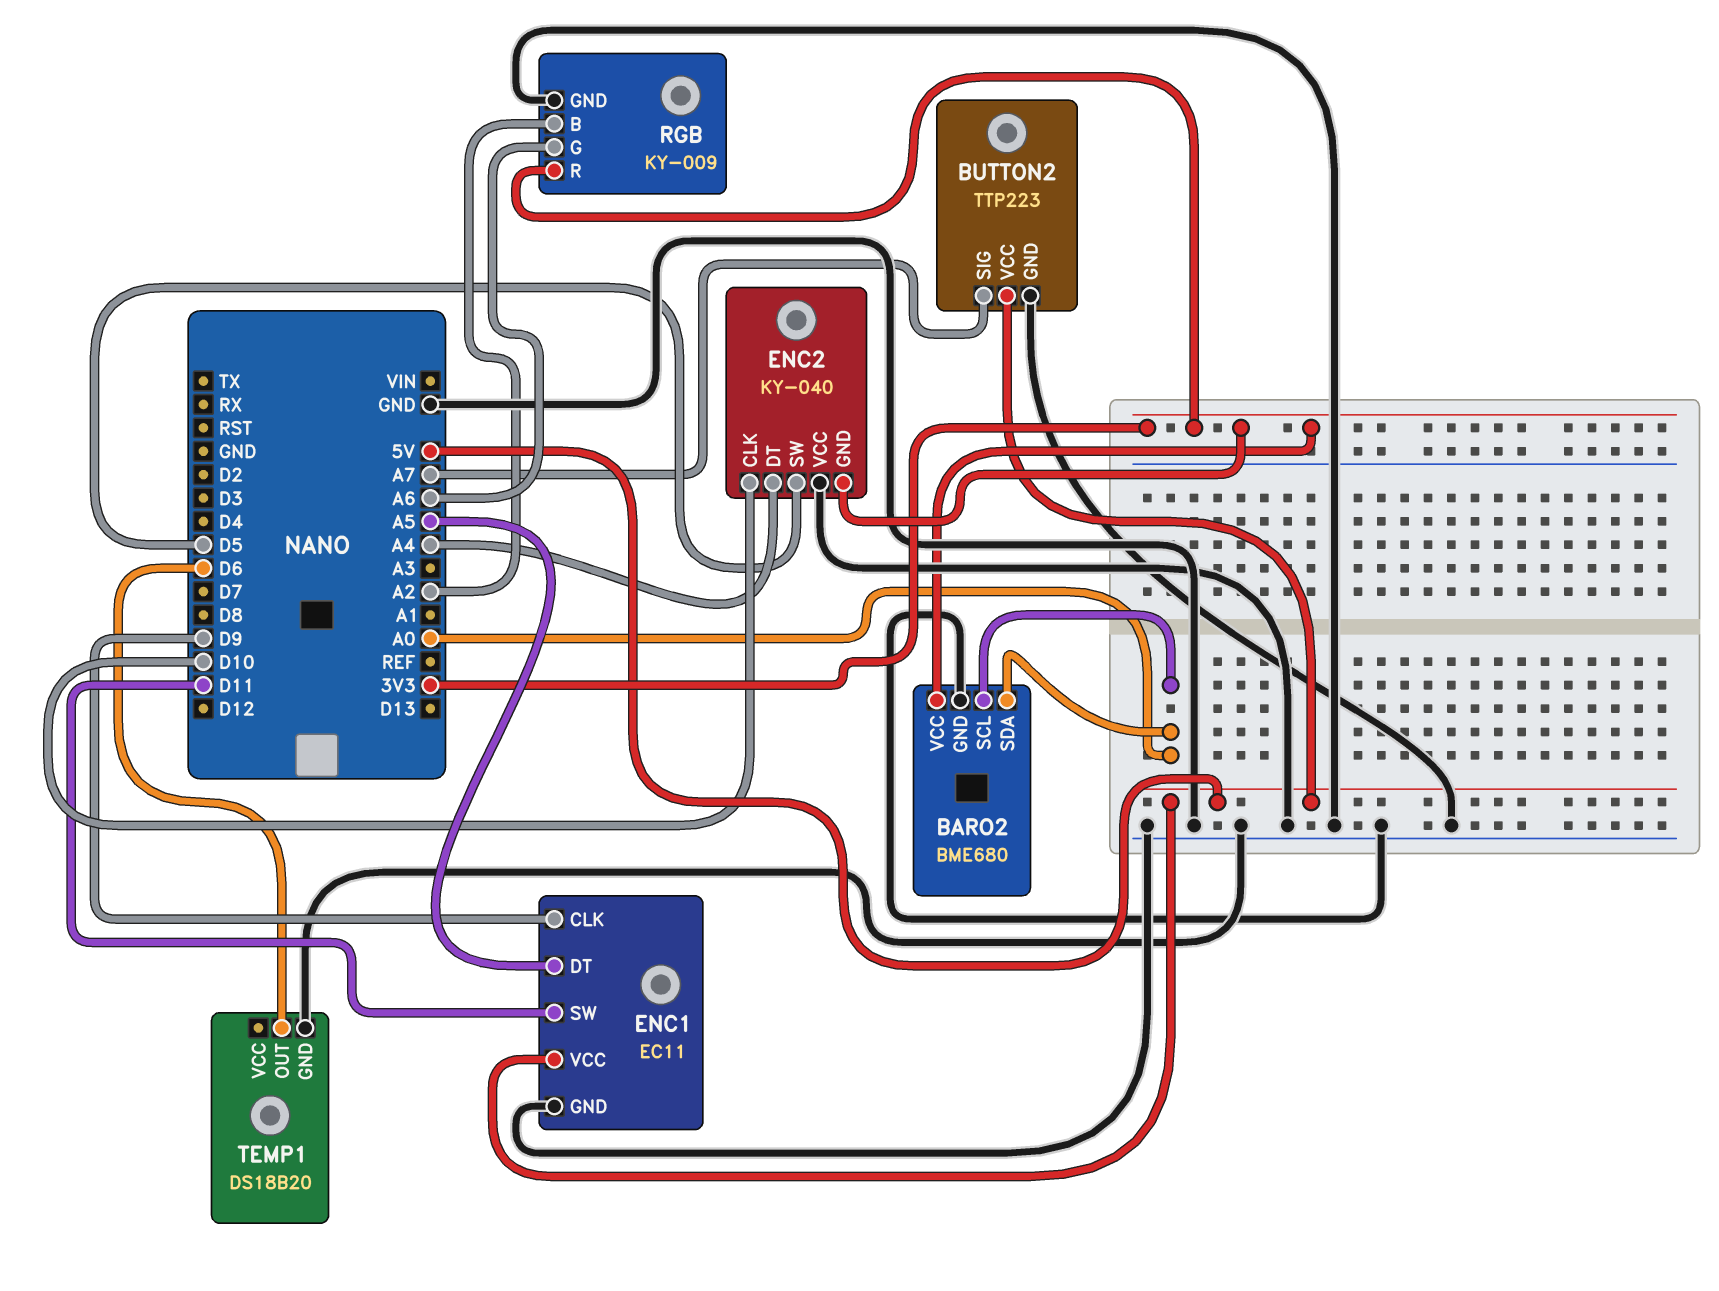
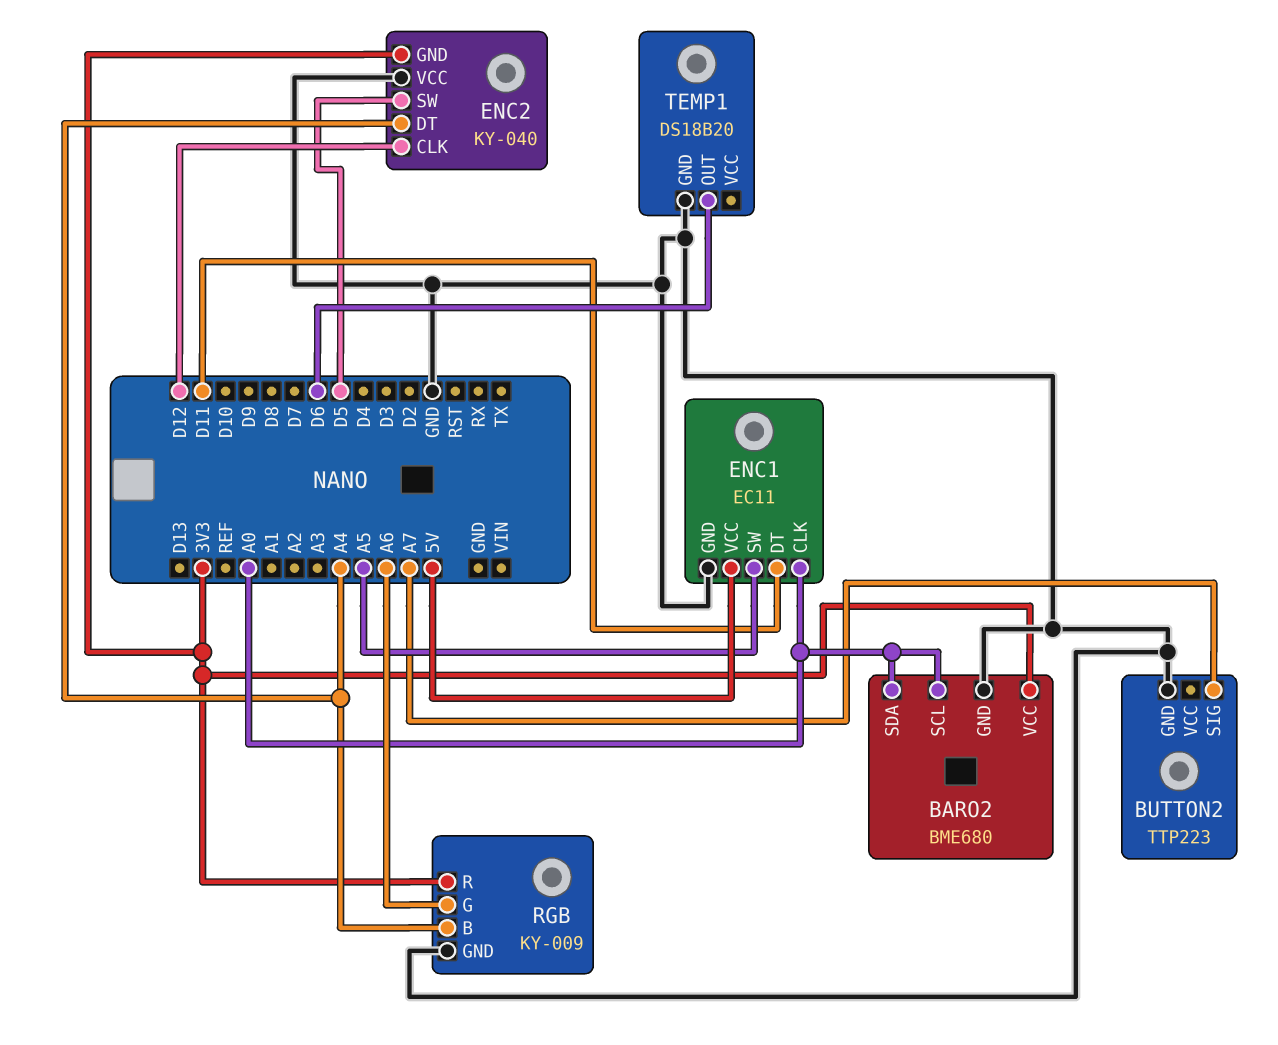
BUTTON2 pin VCC: 5V -> none
ENC1 pin CLK: D9 -> A0
ENC1 pin DT: A5 -> D11
ENC1 pin SW: D11 -> A5
ENC2 pin CLK: D10 -> D12
RGB pin B: A2 -> A4

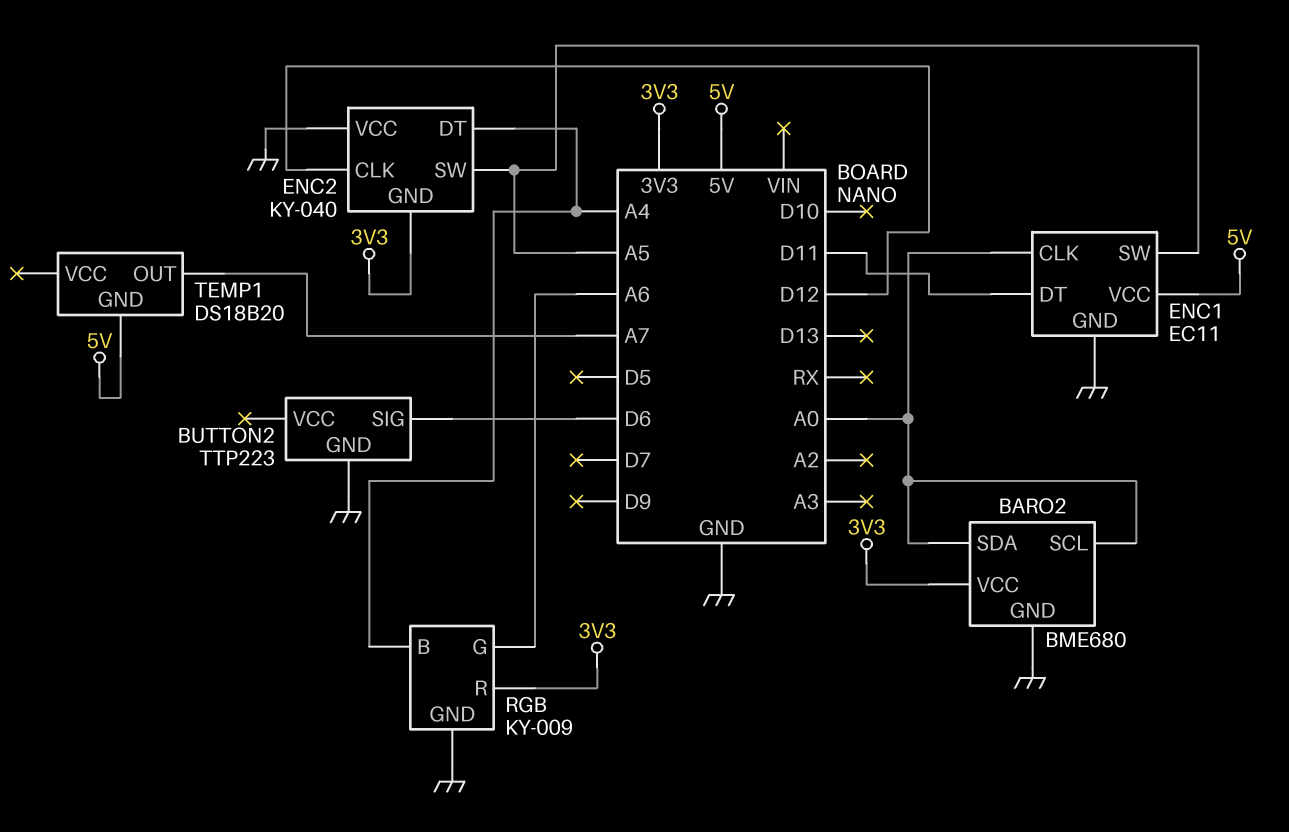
BUTTON2 pin SIG: A7 -> D6
ENC2 pin SW: D5 -> A5
TEMP1 pin GND: GND -> 5V
TEMP1 pin OUT: D6 -> A7

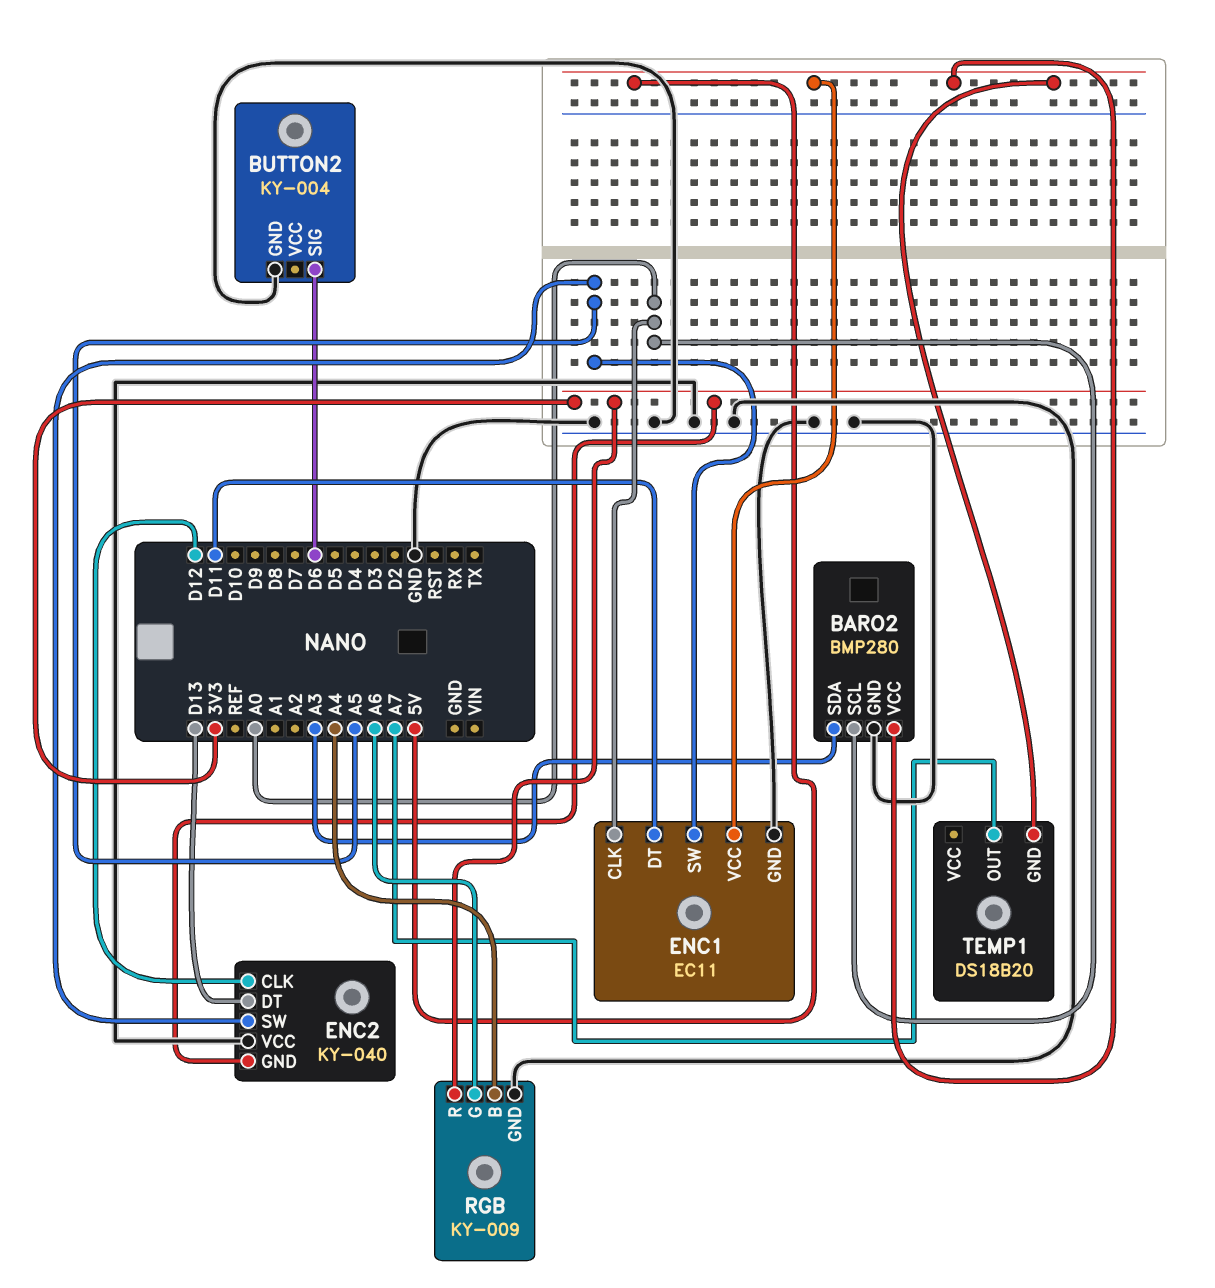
BARO2: BME680 -> BMP280
BARO2 pin SDA: A0 -> A3
BARO2 pin VCC: 3V3 -> 5V
BUTTON2: TTP223 -> KY-004
ENC2 pin DT: A4 -> D13

